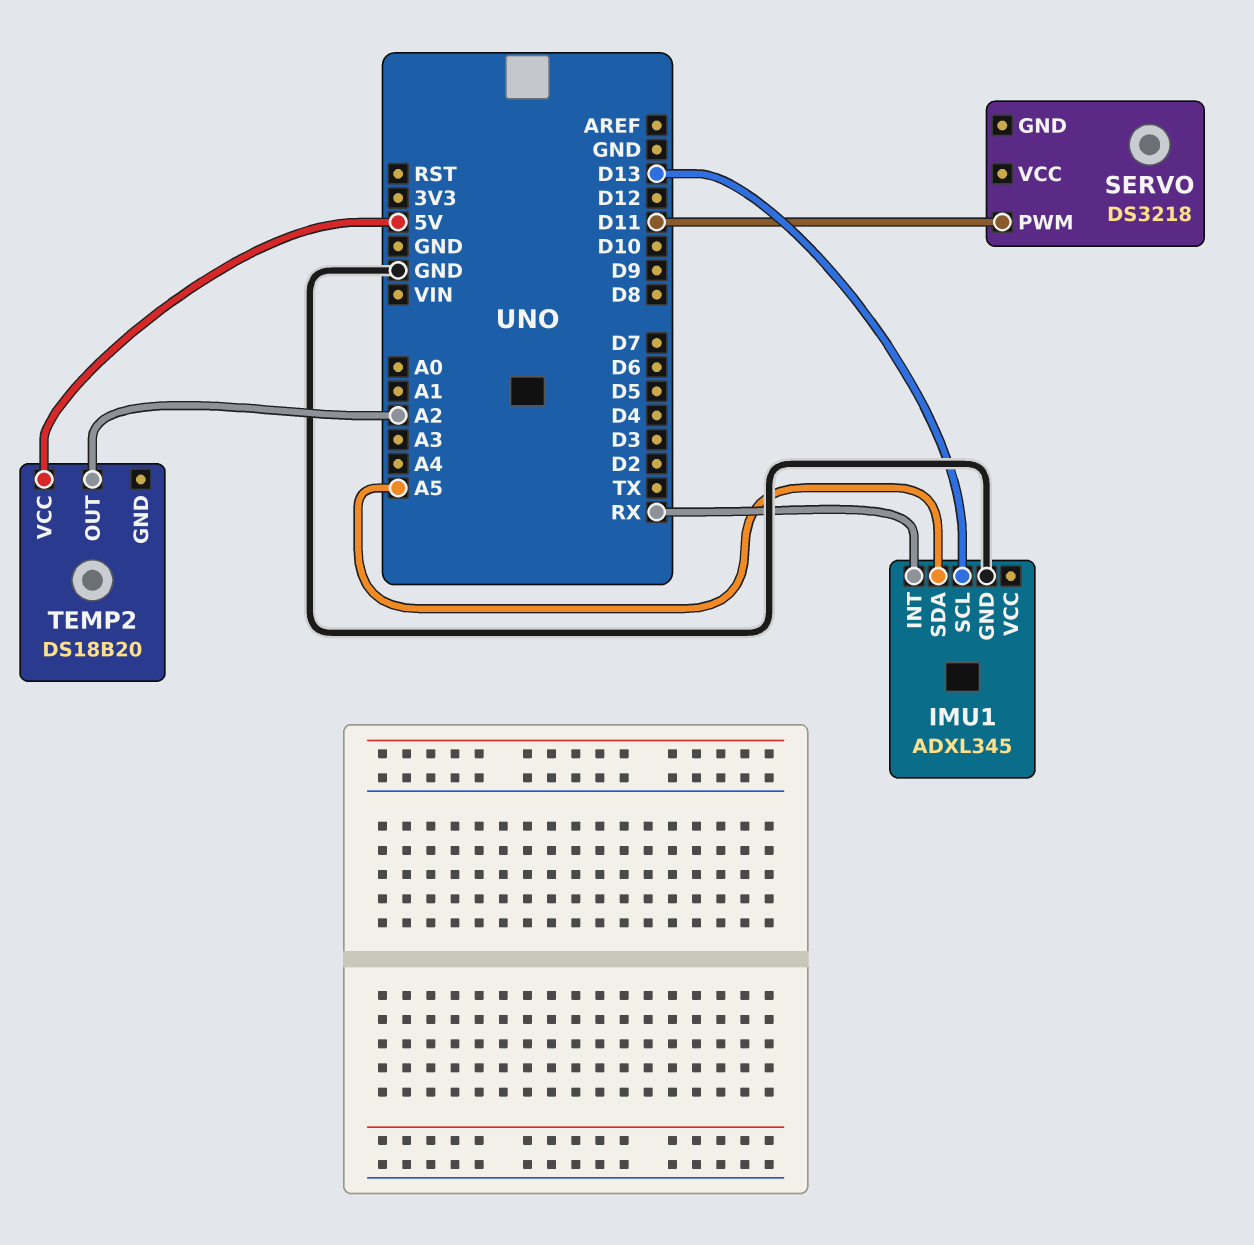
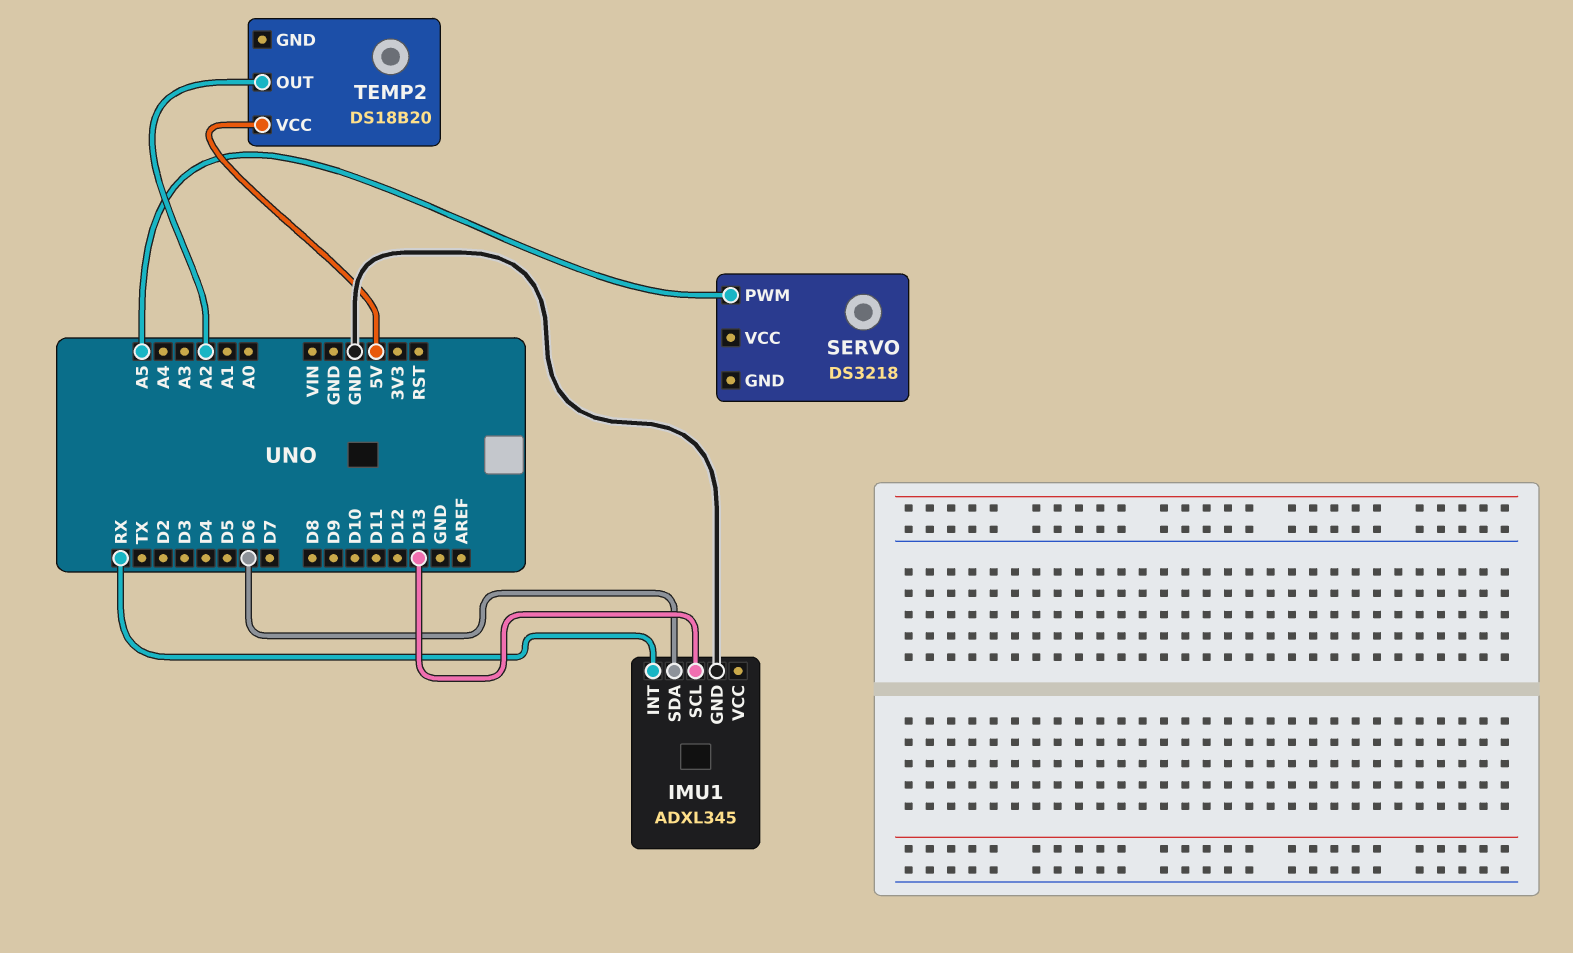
IMU1 pin SDA: A5 -> D6
SERVO pin PWM: D11 -> A5

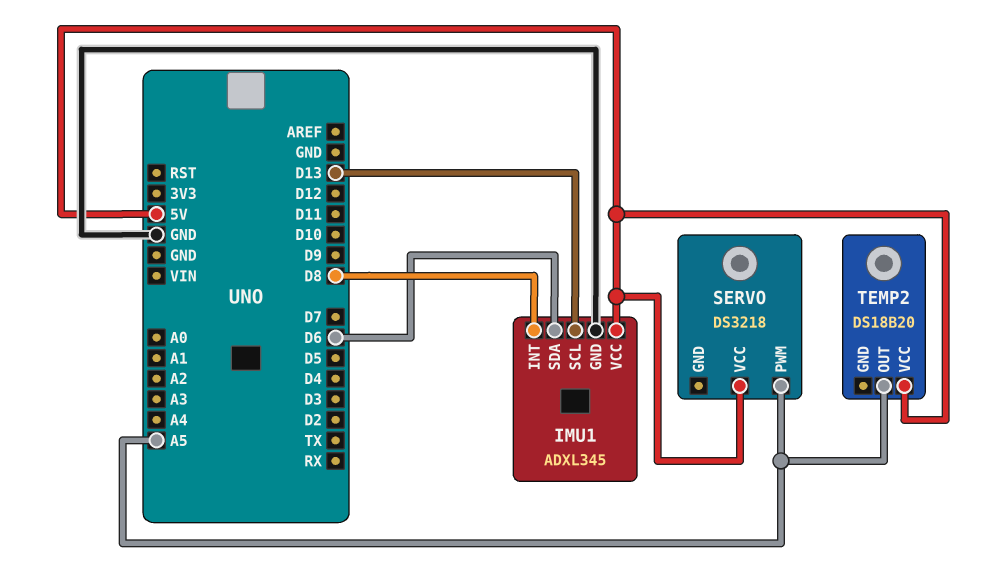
IMU1 pin INT: RX -> D8
IMU1 pin VCC: none -> 5V
SERVO pin VCC: none -> 5V
TEMP2 pin OUT: A2 -> A5

